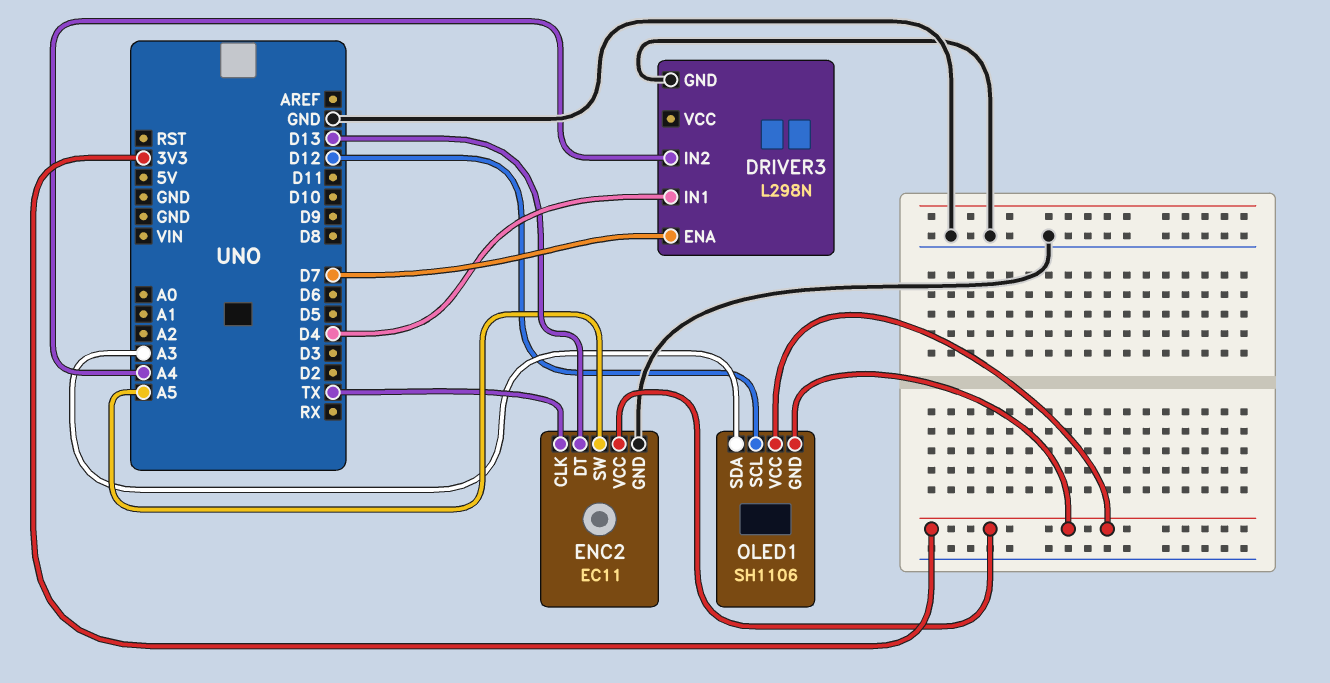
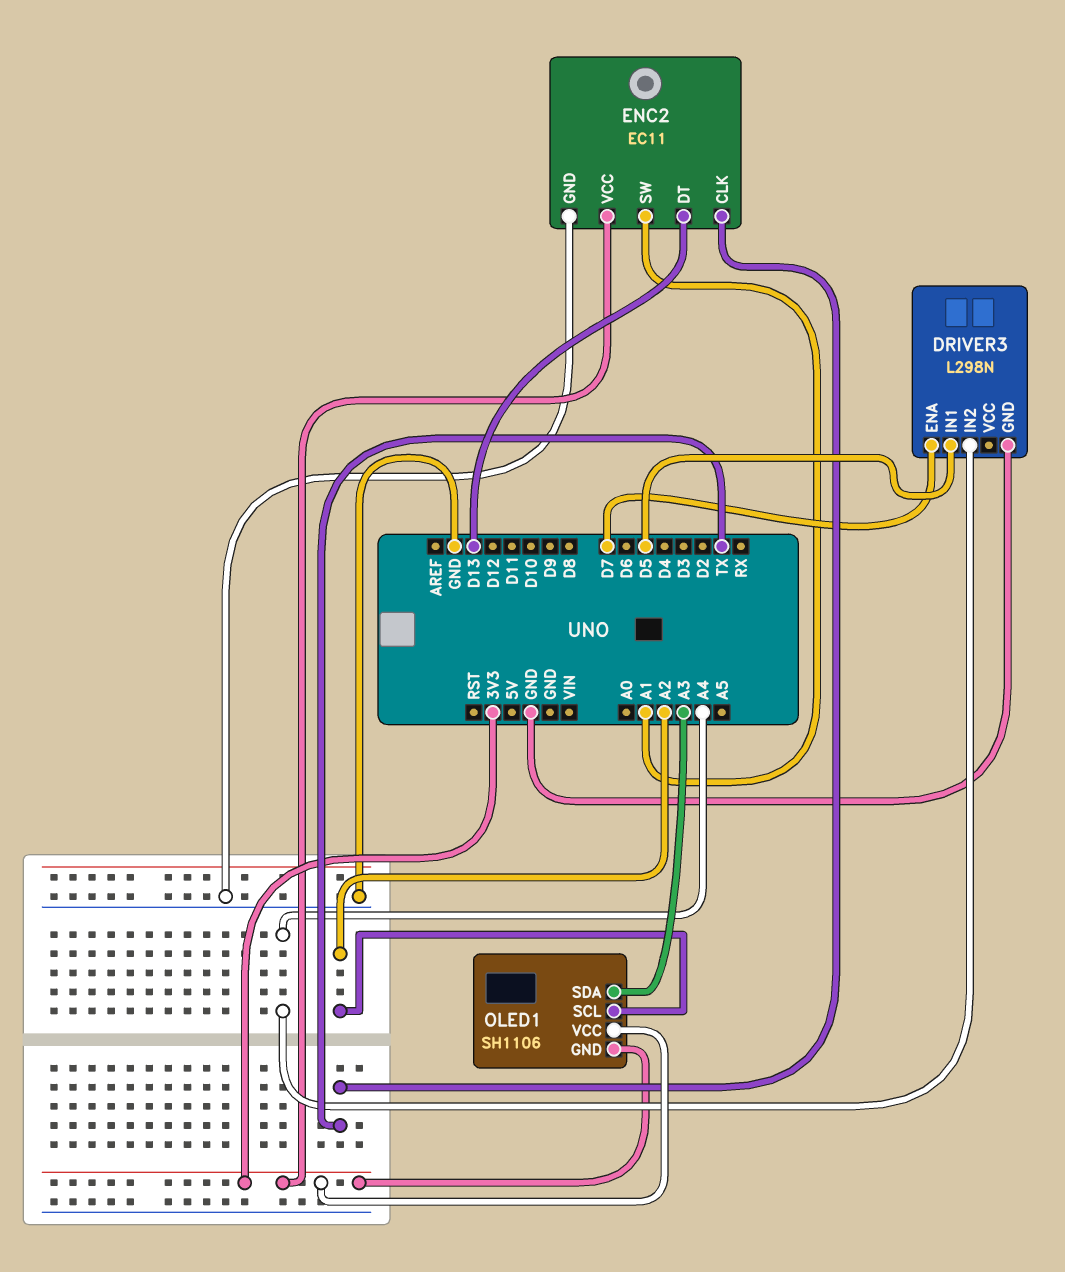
DRIVER3 pin IN1: D4 -> D5
ENC2 pin SW: A5 -> A1
OLED1 pin SCL: D12 -> A2

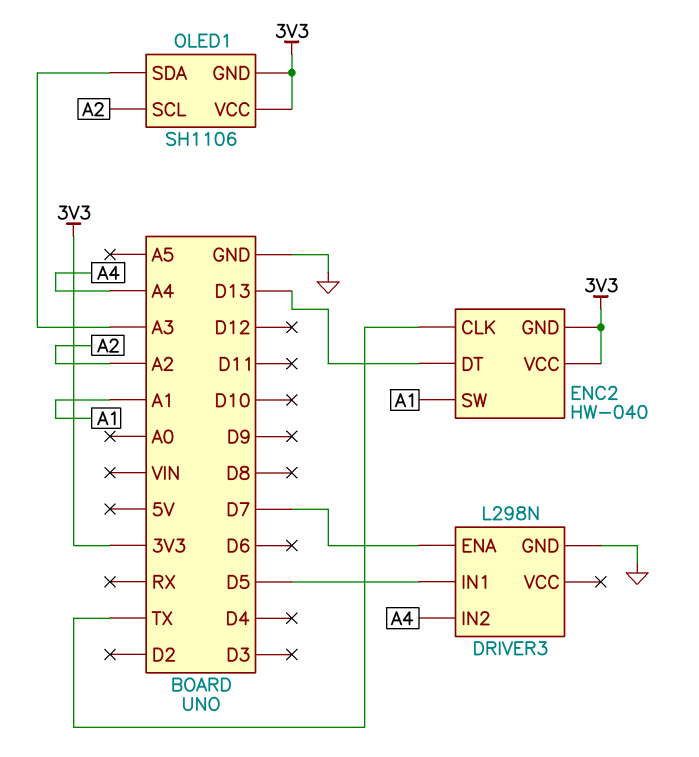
ENC2: EC11 -> HW-040
ENC2 pin GND: GND -> 3V3

